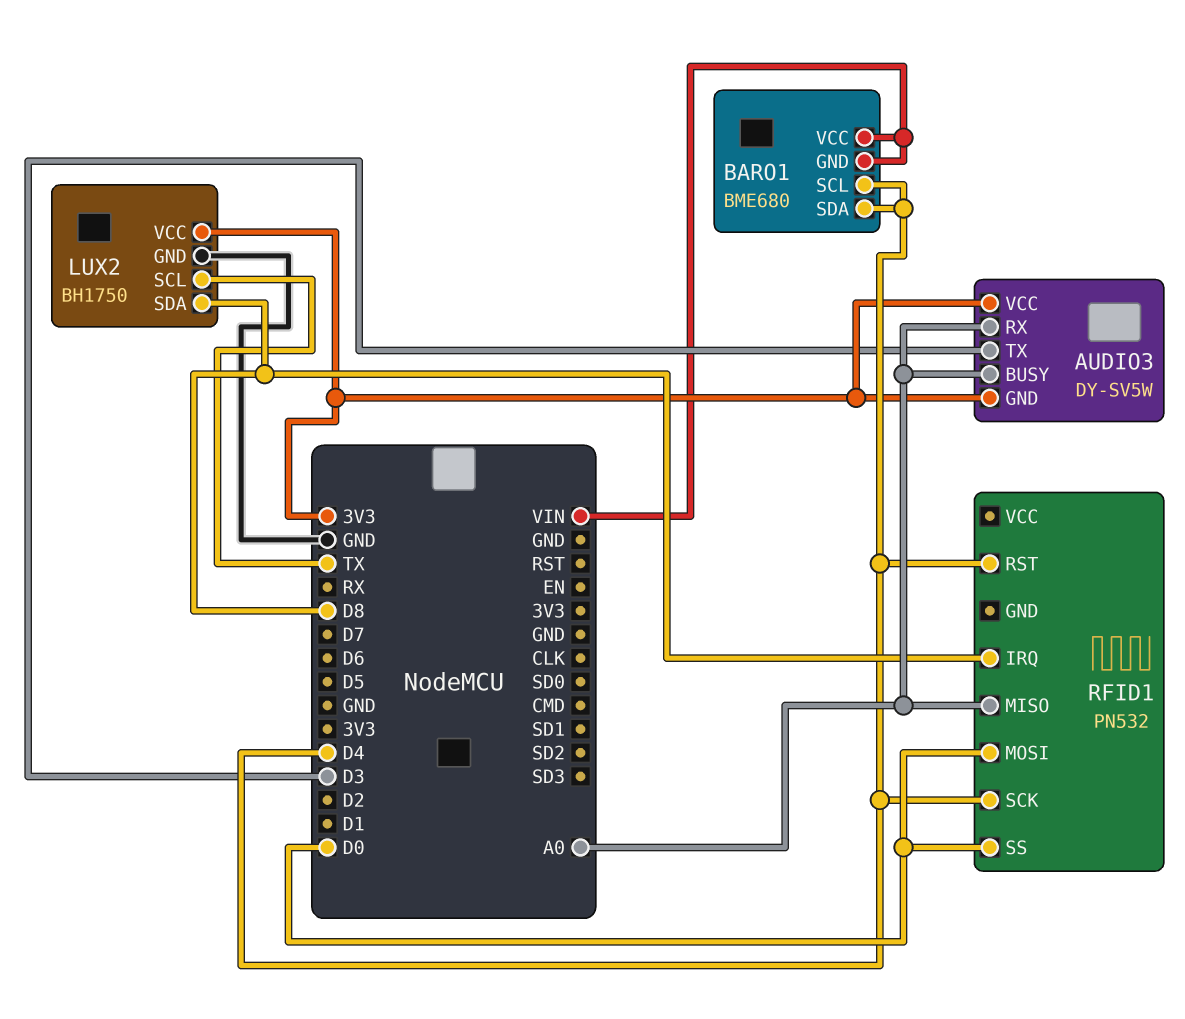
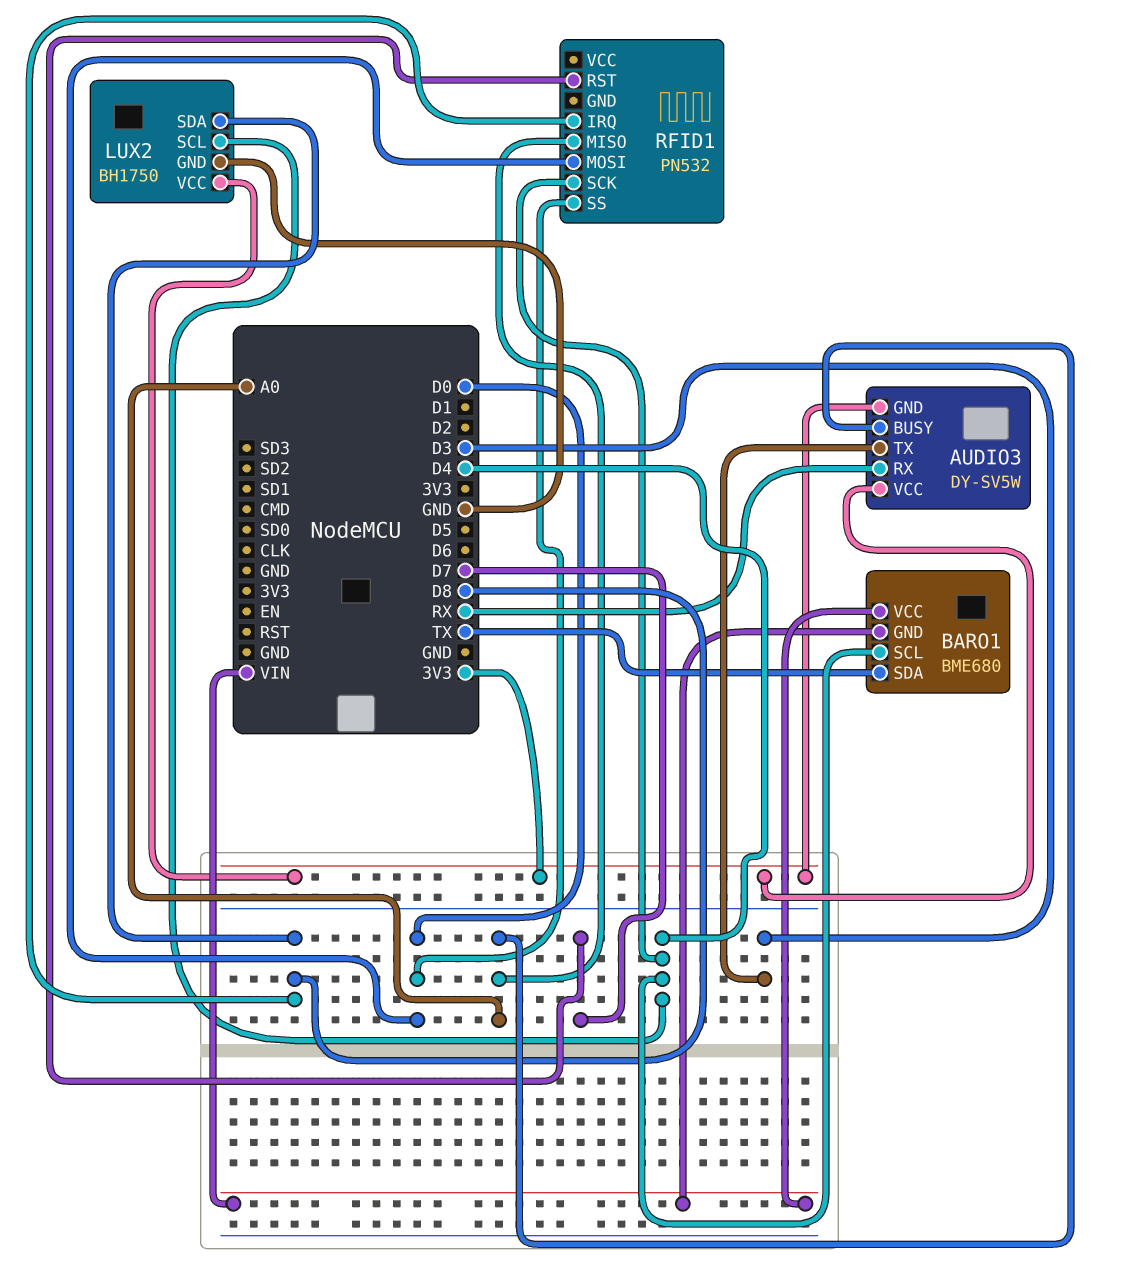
AUDIO3 pin RX: A0 -> RX
BARO1 pin SDA: D4 -> TX
LUX2 pin SCL: TX -> D4
RFID1 pin RST: D4 -> D7

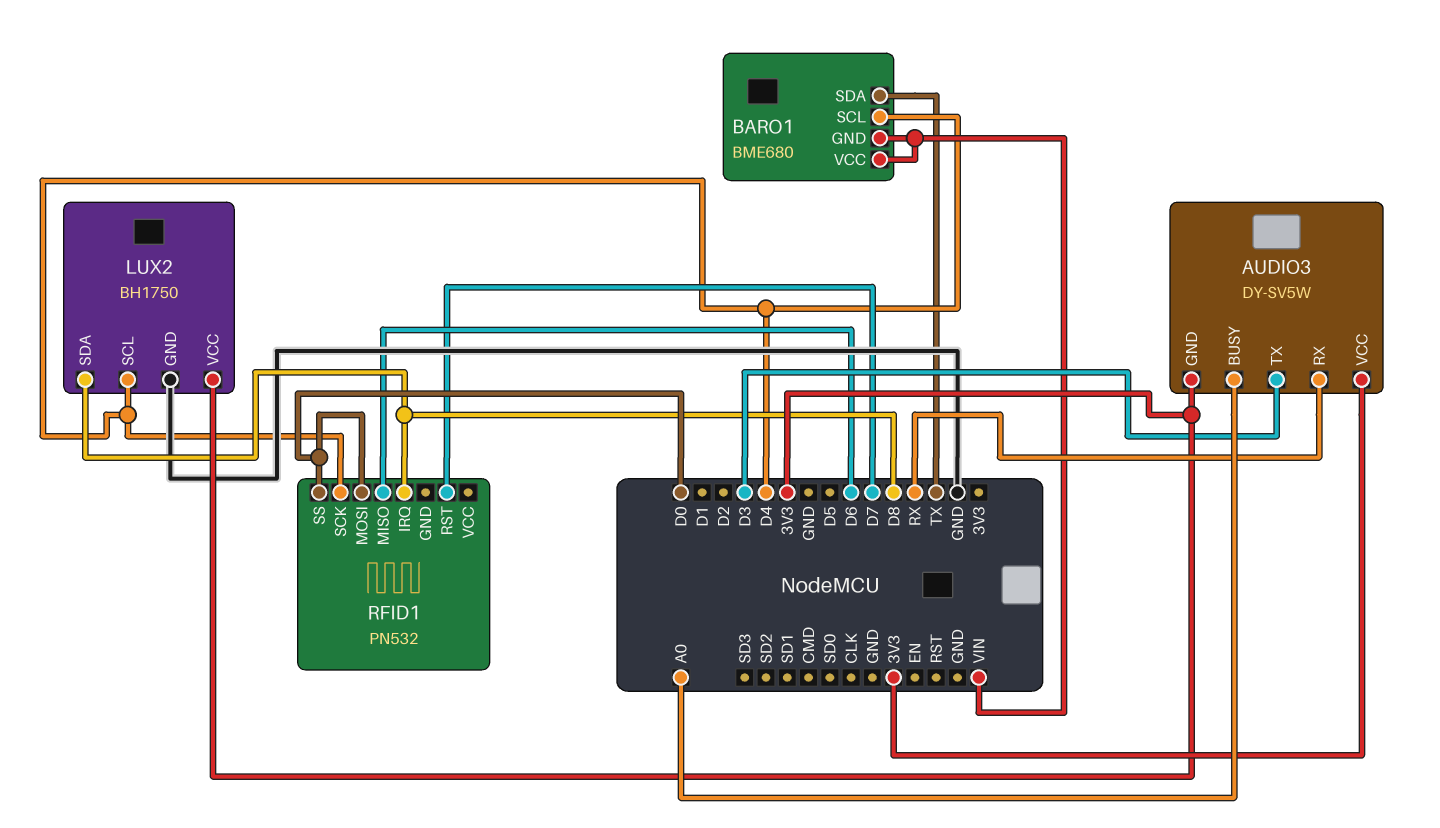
RFID1 pin MISO: A0 -> D6

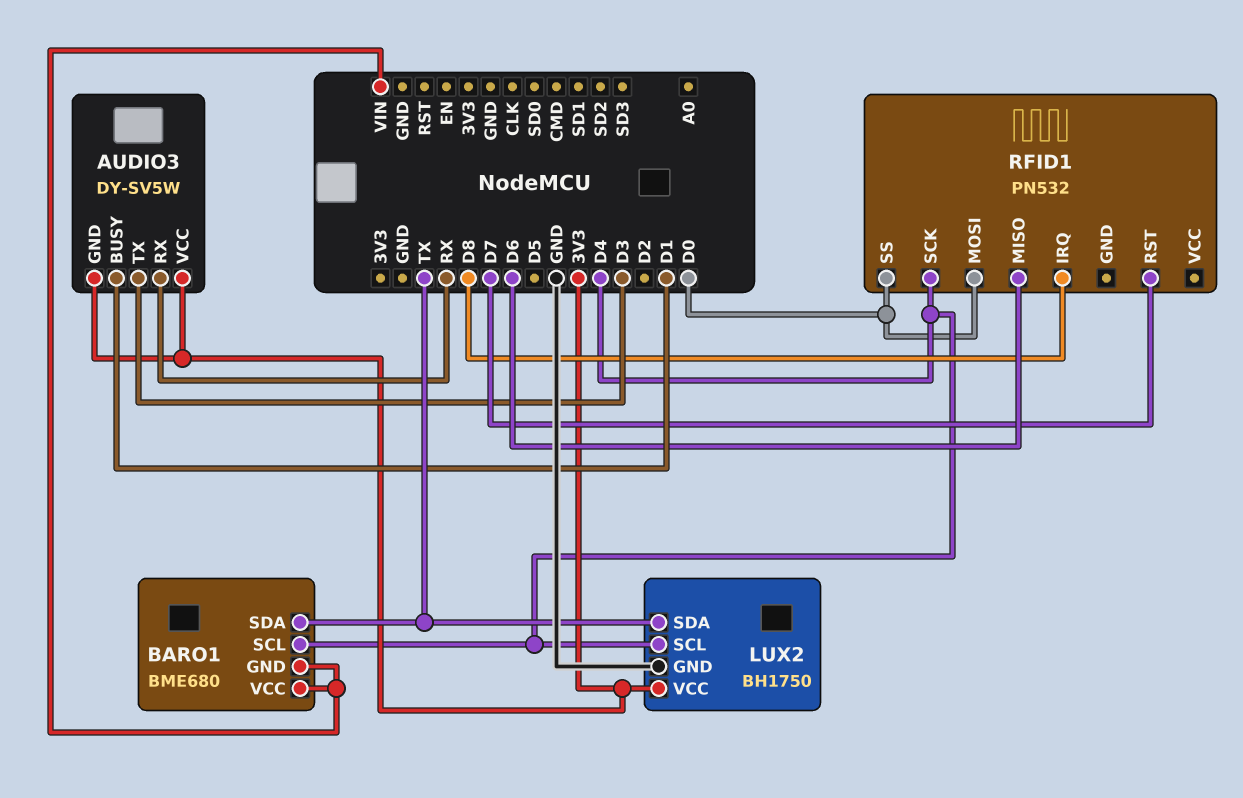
AUDIO3 pin BUSY: A0 -> D1
LUX2 pin SDA: D8 -> TX

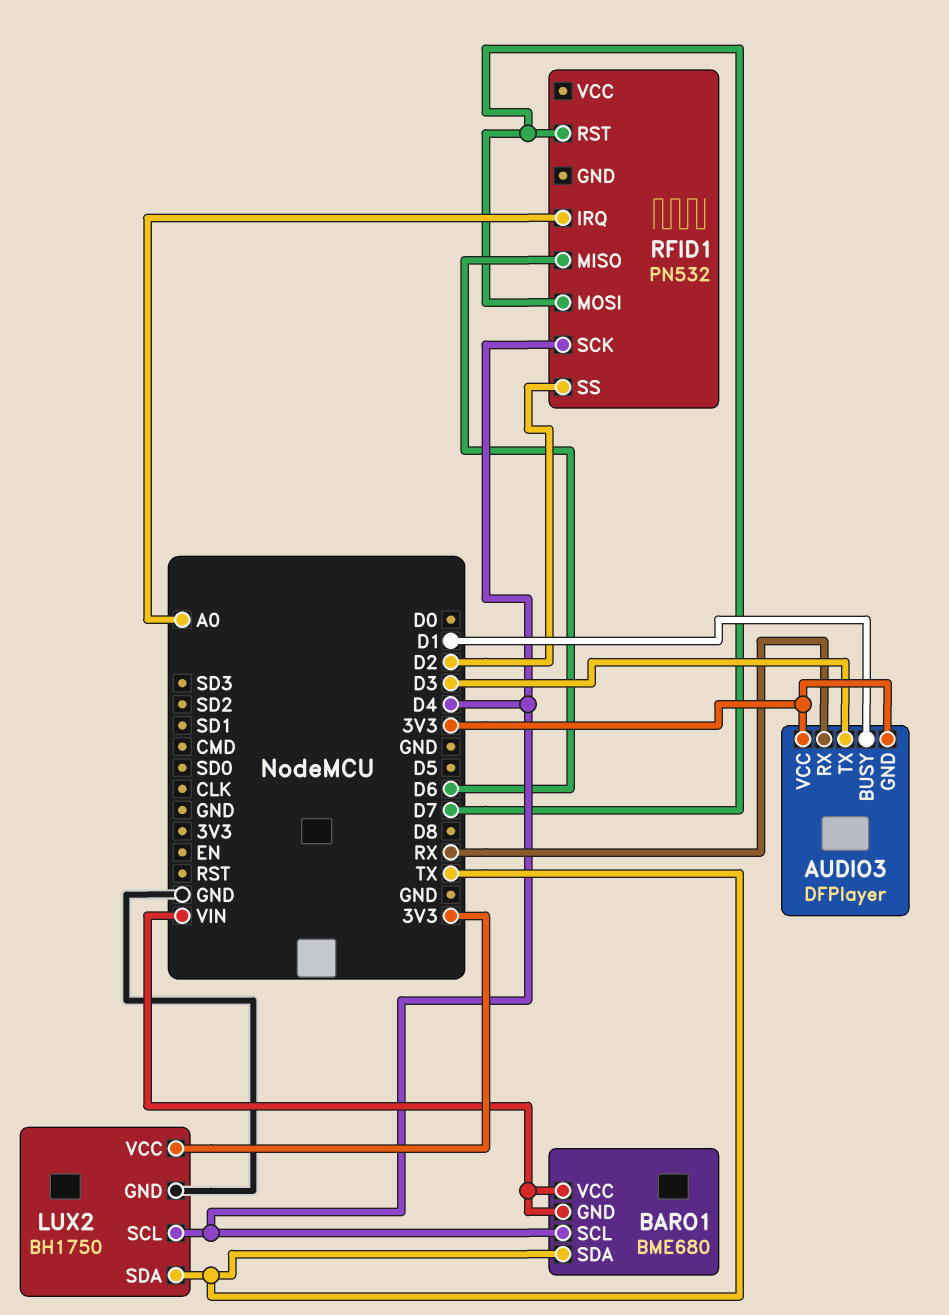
AUDIO3: DY-SV5W -> DFPlayer
RFID1 pin IRQ: D8 -> A0
RFID1 pin MOSI: D0 -> D7
RFID1 pin SS: D0 -> D2

